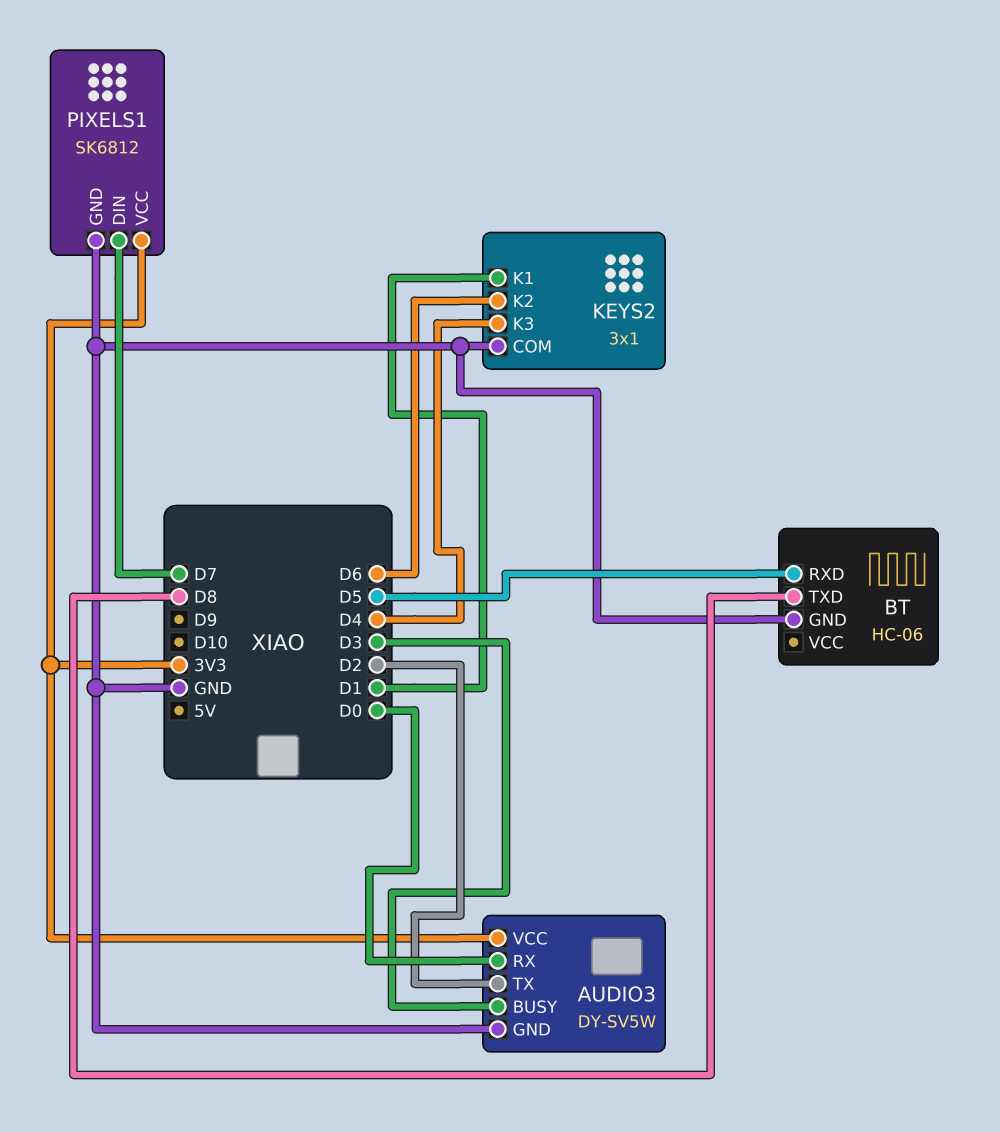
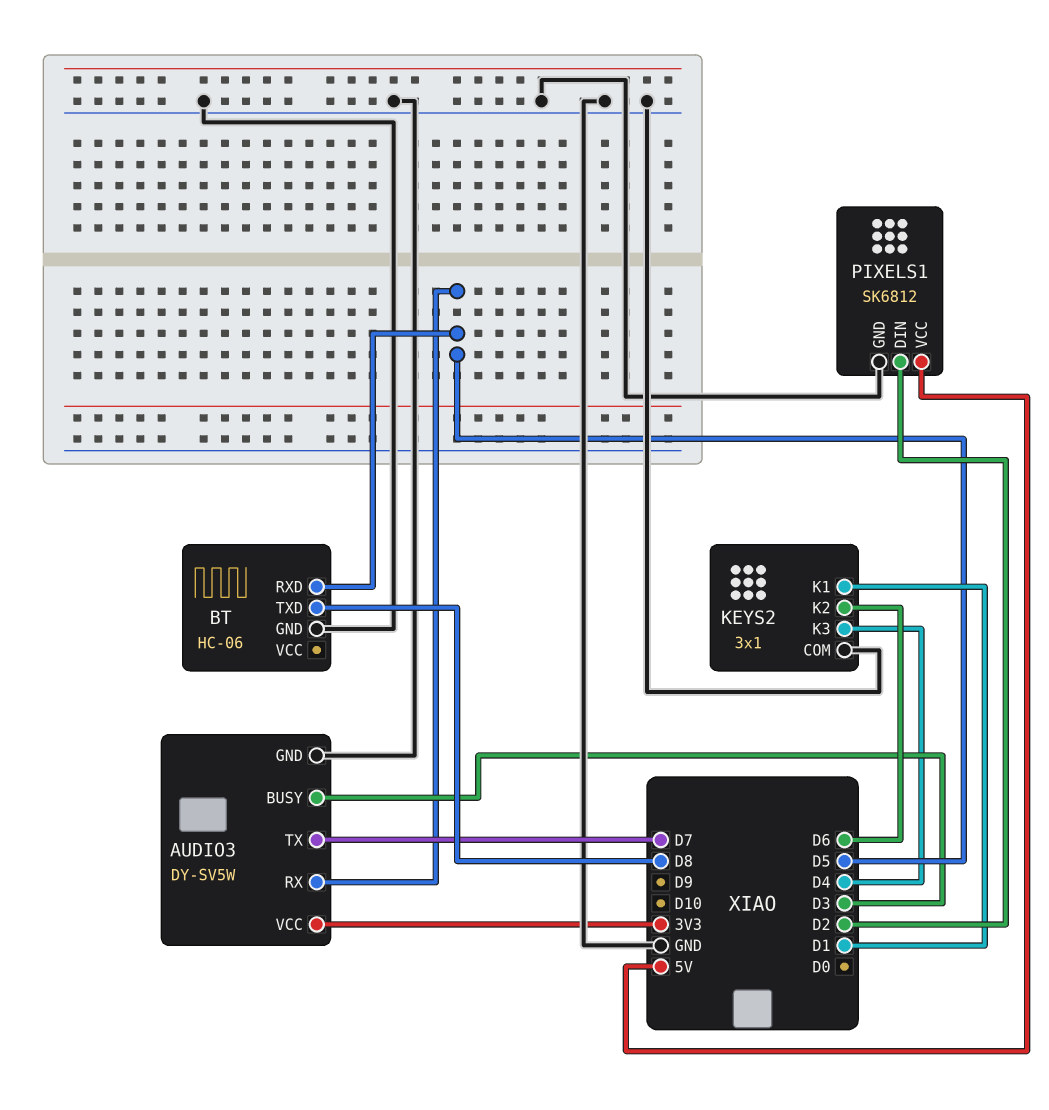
AUDIO3 pin RX: D0 -> D5
AUDIO3 pin TX: D2 -> D7
PIXELS1 pin DIN: D7 -> D2
PIXELS1 pin VCC: 3V3 -> 5V

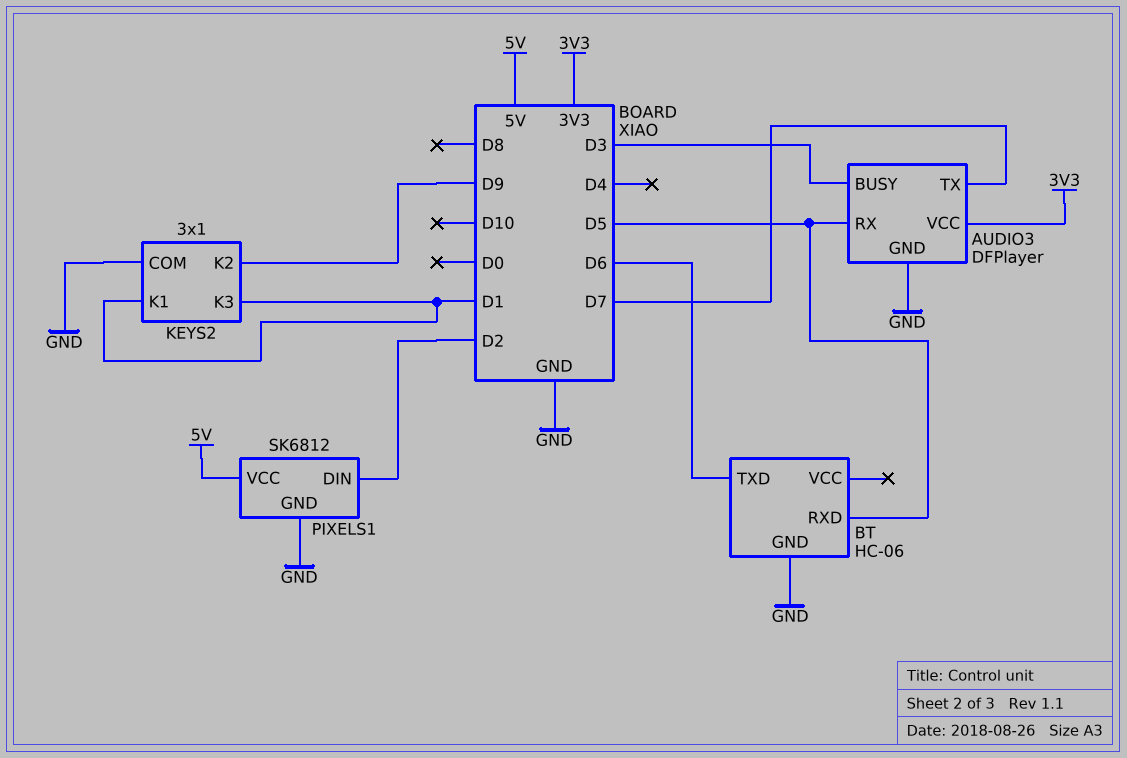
AUDIO3: DY-SV5W -> DFPlayer
BT pin TXD: D8 -> D6
KEYS2 pin K2: D6 -> D9
KEYS2 pin K3: D4 -> D1

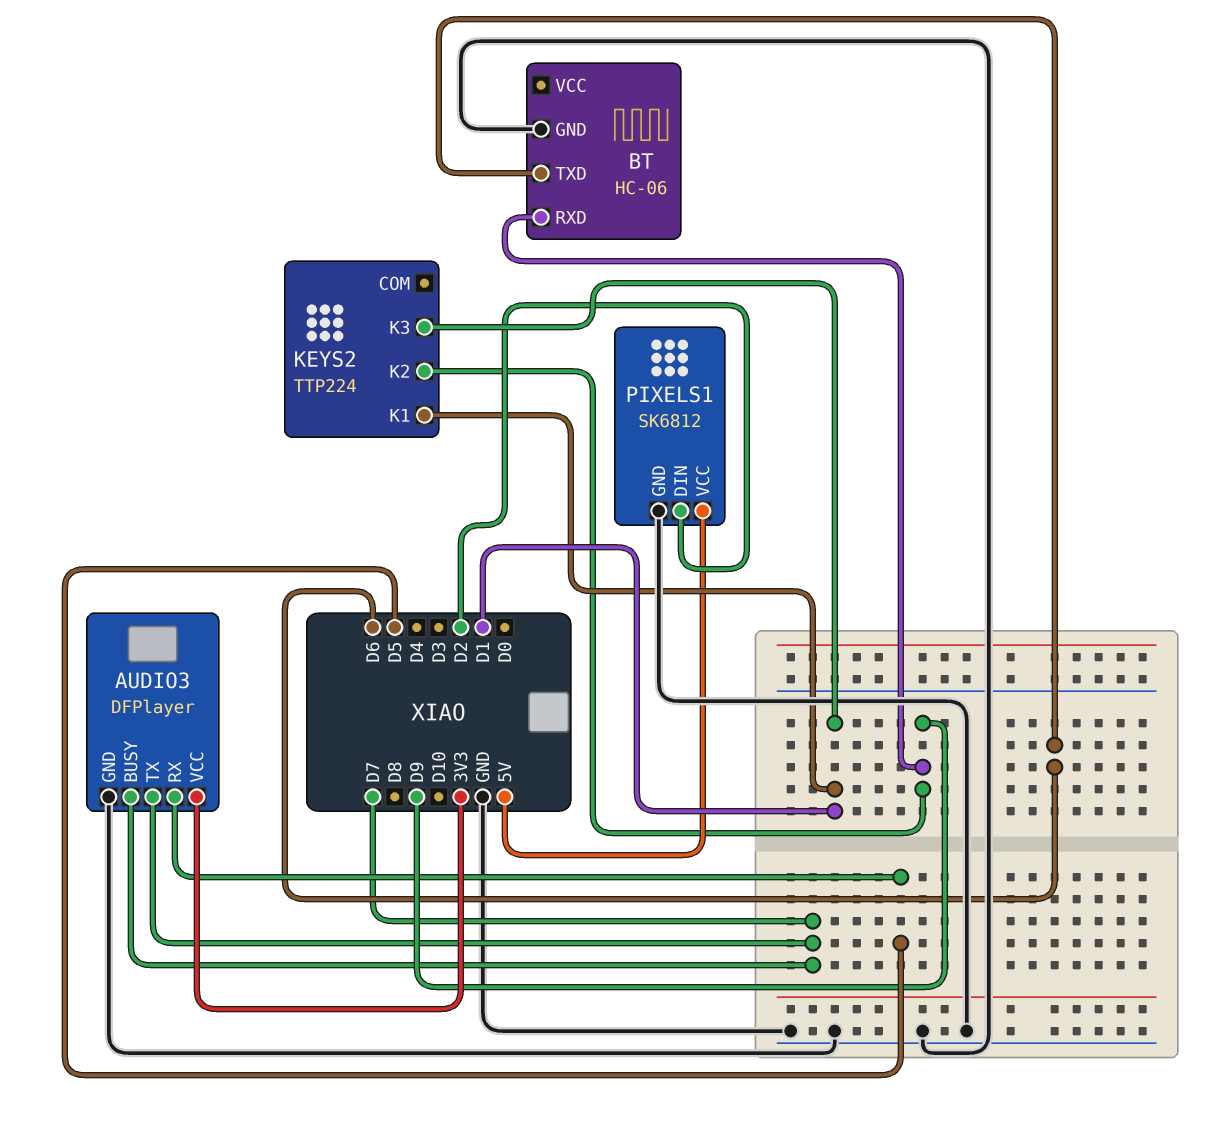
AUDIO3 pin BUSY: D3 -> D7
BT pin RXD: D5 -> D9
KEYS2: 3x1 -> TTP224
KEYS2 pin COM: GND -> none

